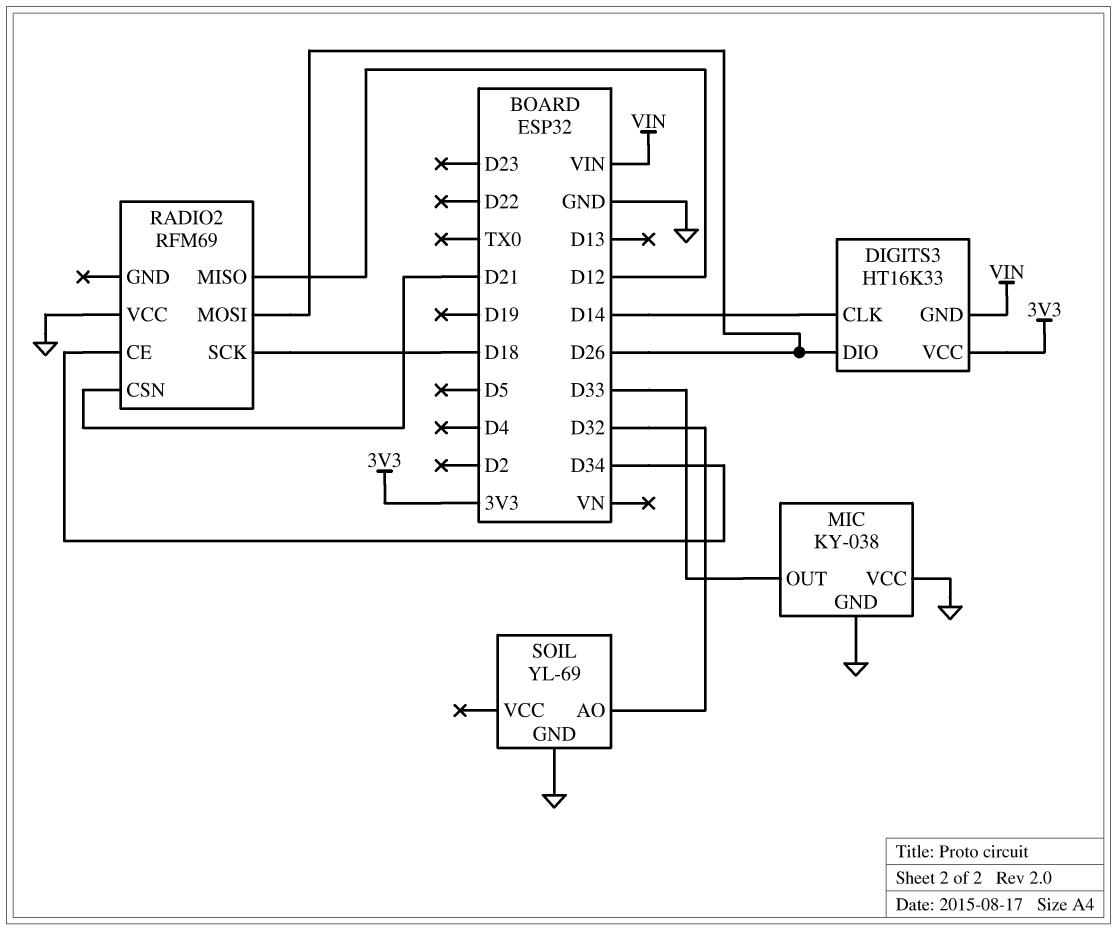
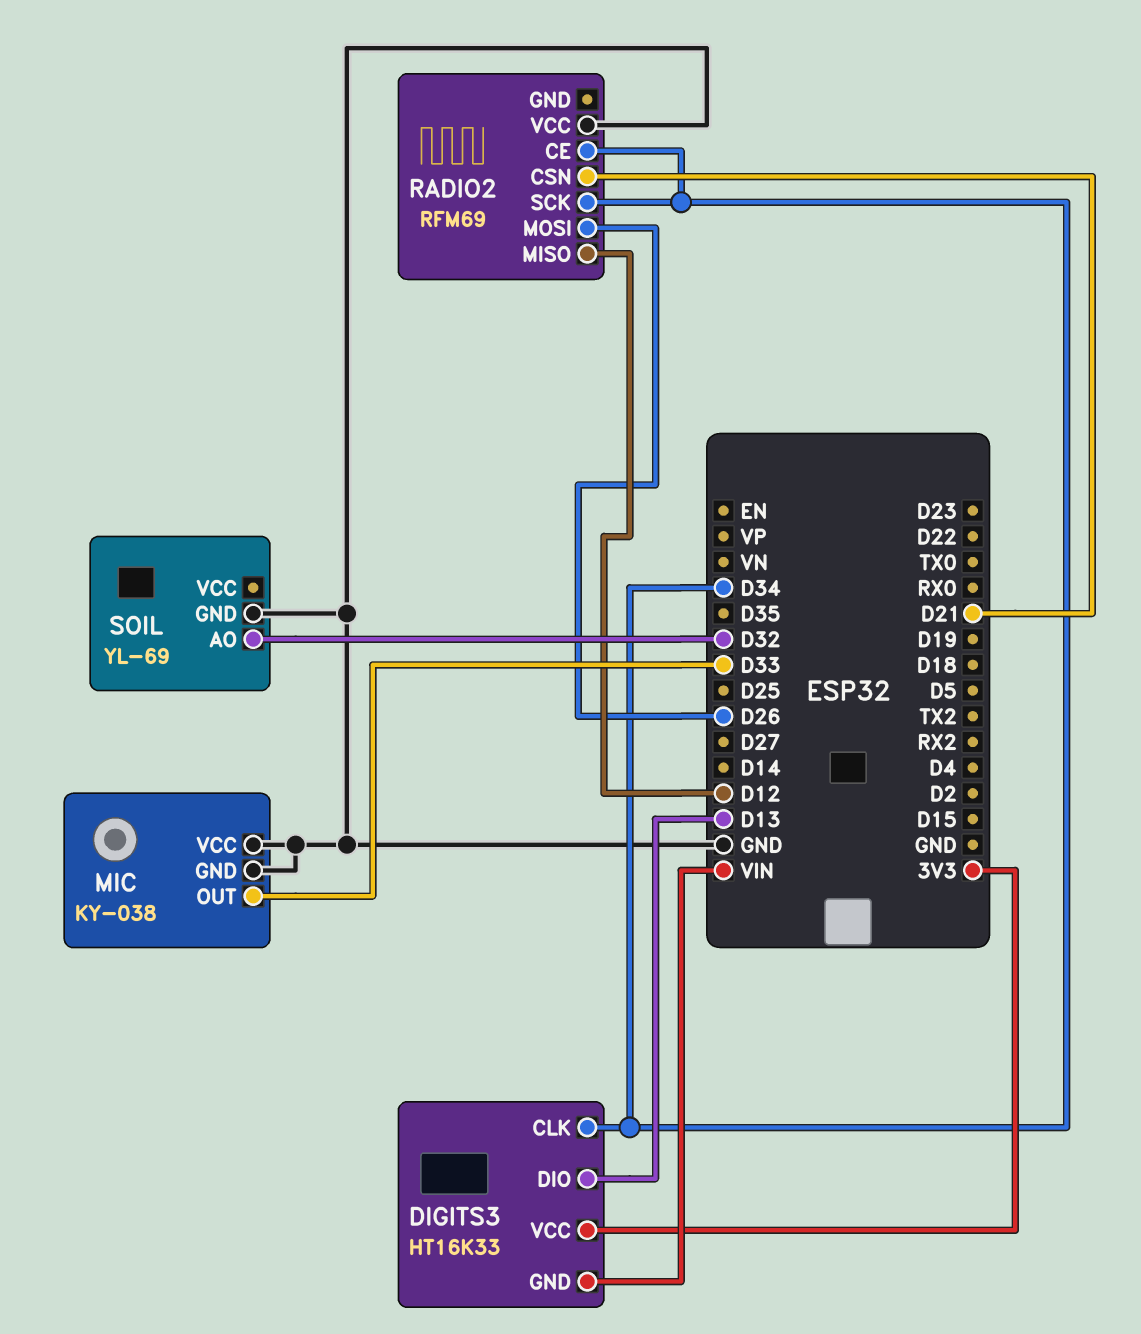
DIGITS3 pin CLK: D14 -> D34
DIGITS3 pin DIO: D26 -> D13
RADIO2 pin SCK: D18 -> D34

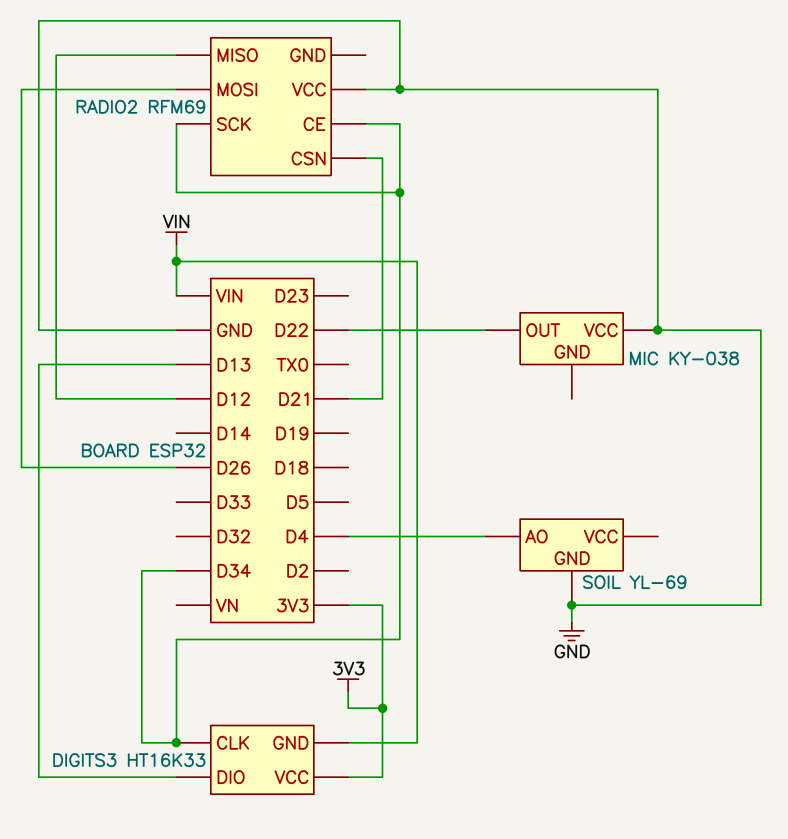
MIC pin GND: GND -> none
MIC pin OUT: D33 -> D22
SOIL pin AO: D32 -> D4

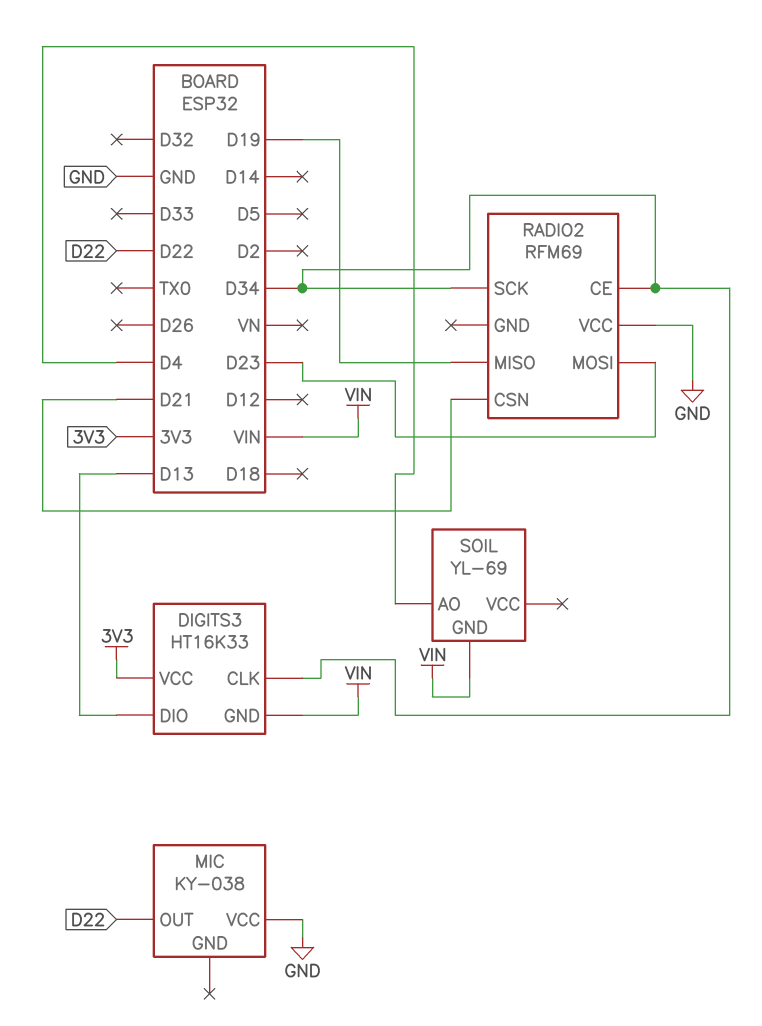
RADIO2 pin MISO: D12 -> D19
RADIO2 pin MOSI: D26 -> D23
SOIL pin GND: GND -> VIN

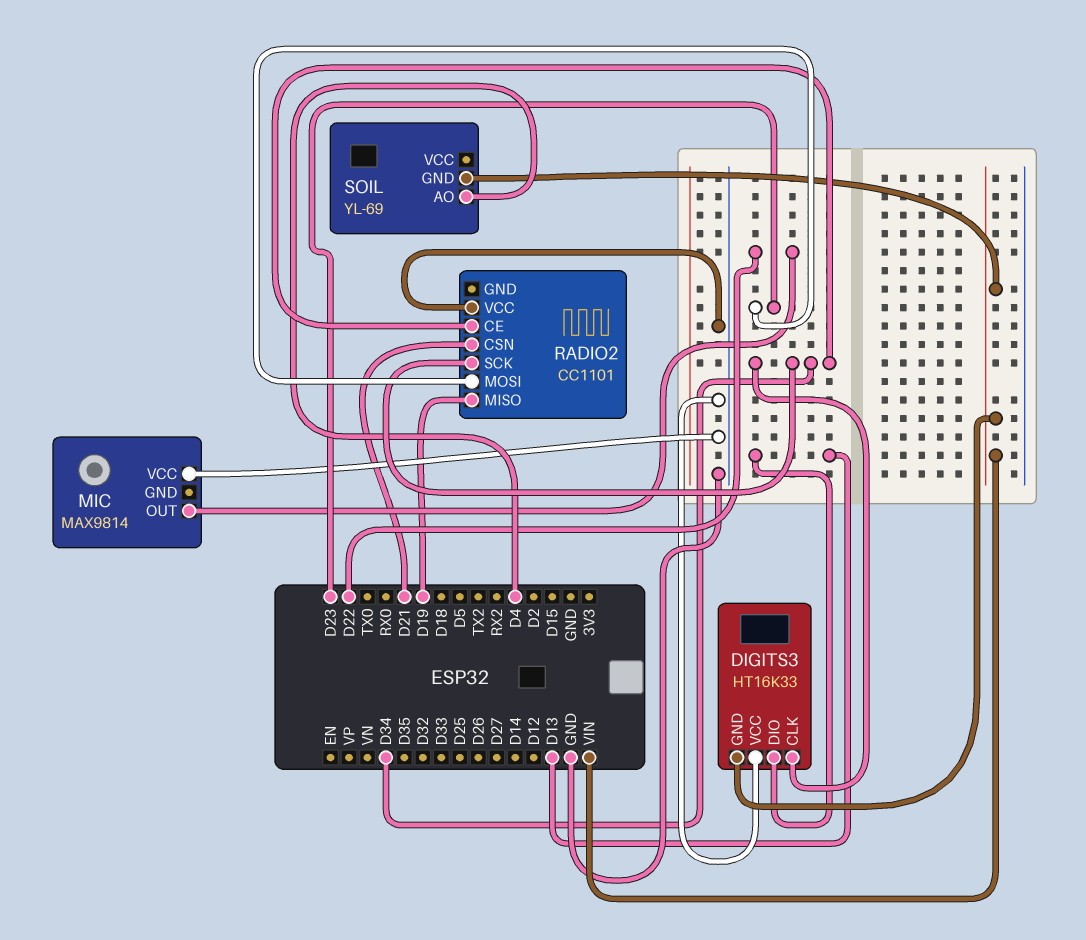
DIGITS3 pin VCC: 3V3 -> GND
MIC: KY-038 -> MAX9814
RADIO2: RFM69 -> CC1101

